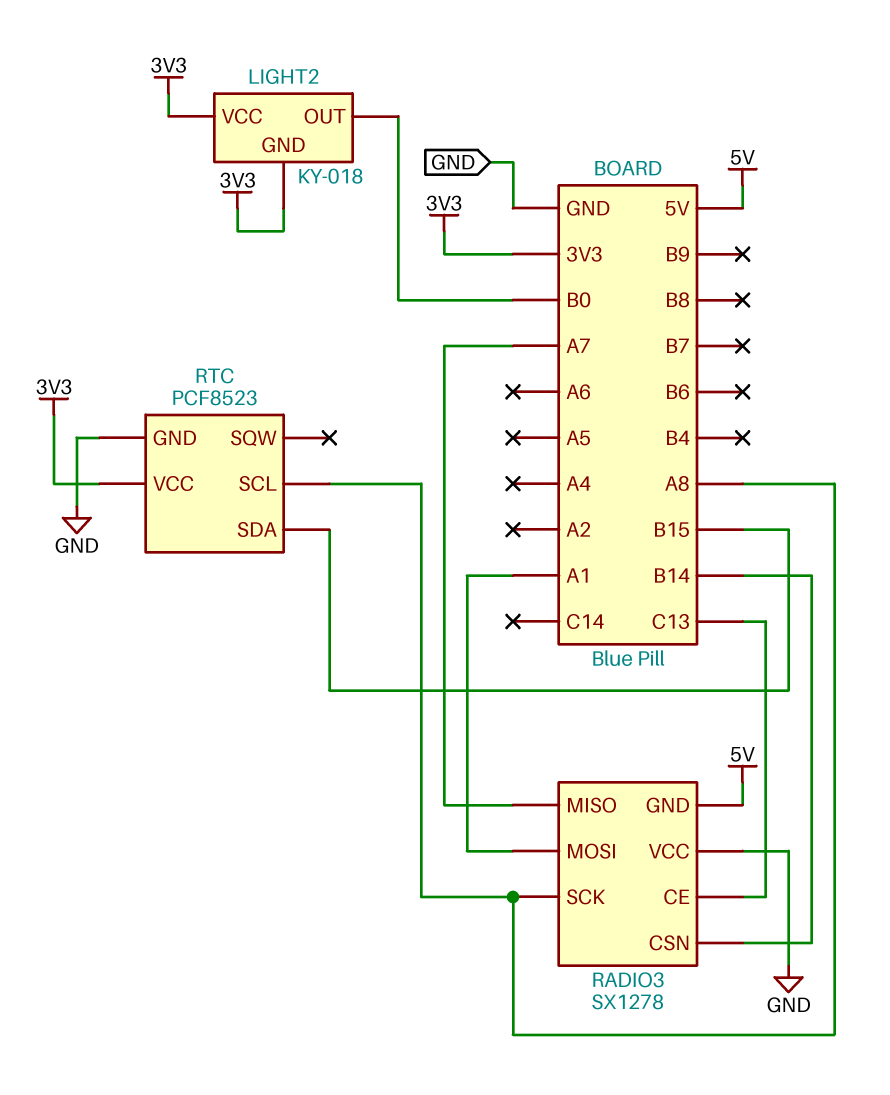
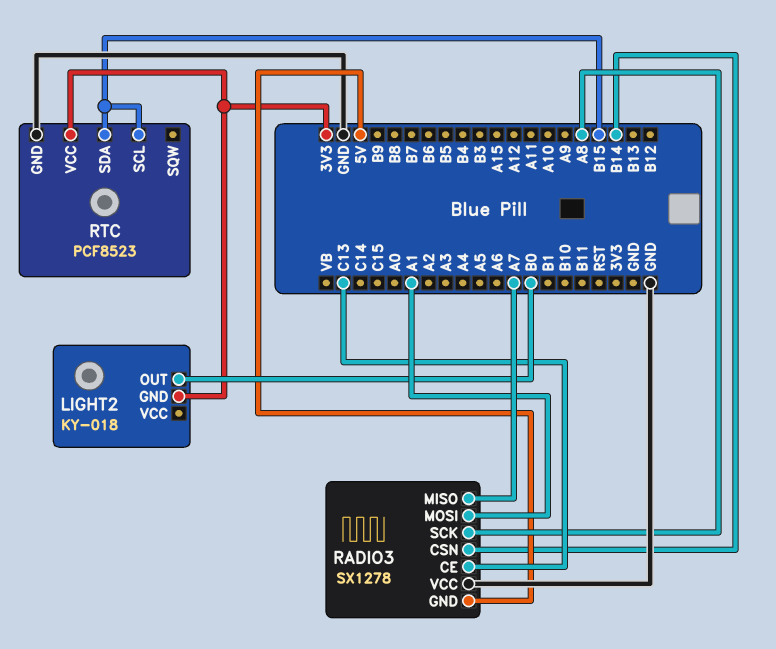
LIGHT2 pin VCC: 3V3 -> none
RTC pin SCL: A8 -> B15

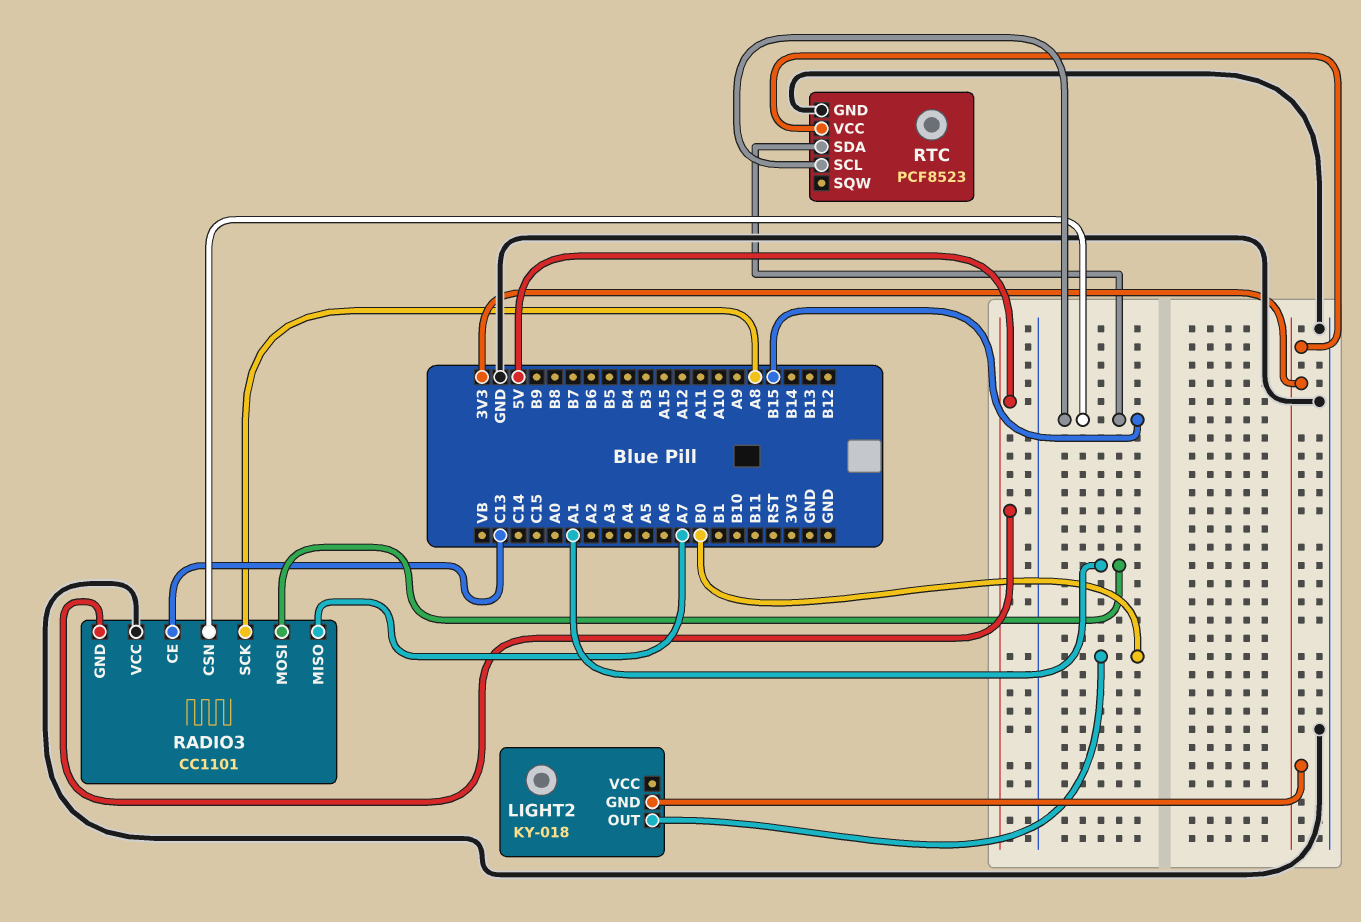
RADIO3: SX1278 -> CC1101
RADIO3 pin CSN: B14 -> B15

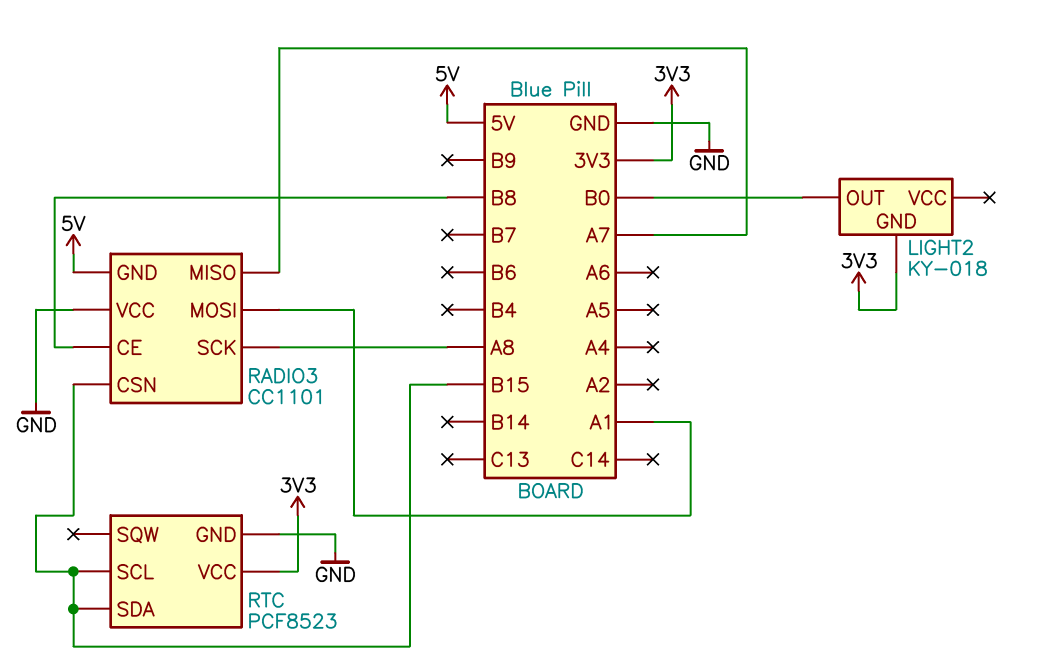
RADIO3 pin CE: C13 -> B8

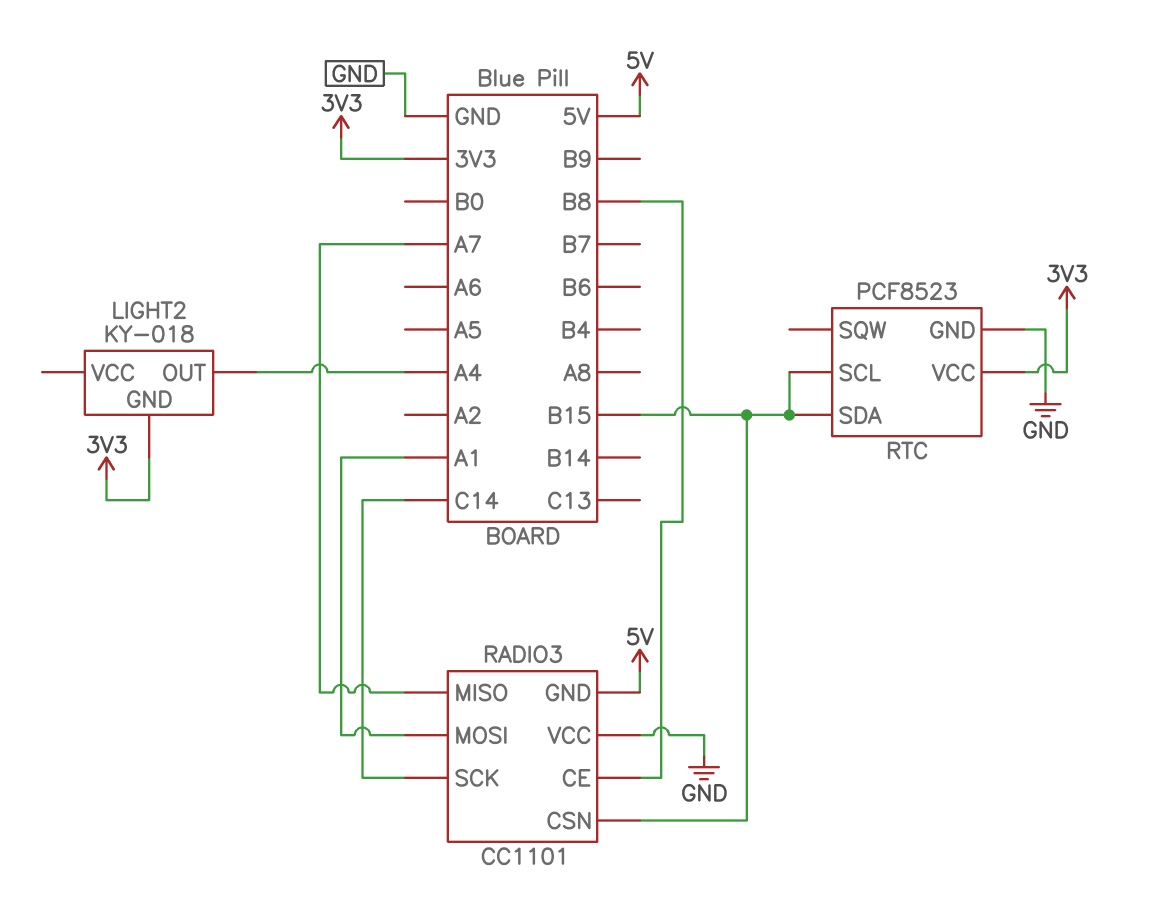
LIGHT2 pin OUT: B0 -> A4
RADIO3 pin SCK: A8 -> C14

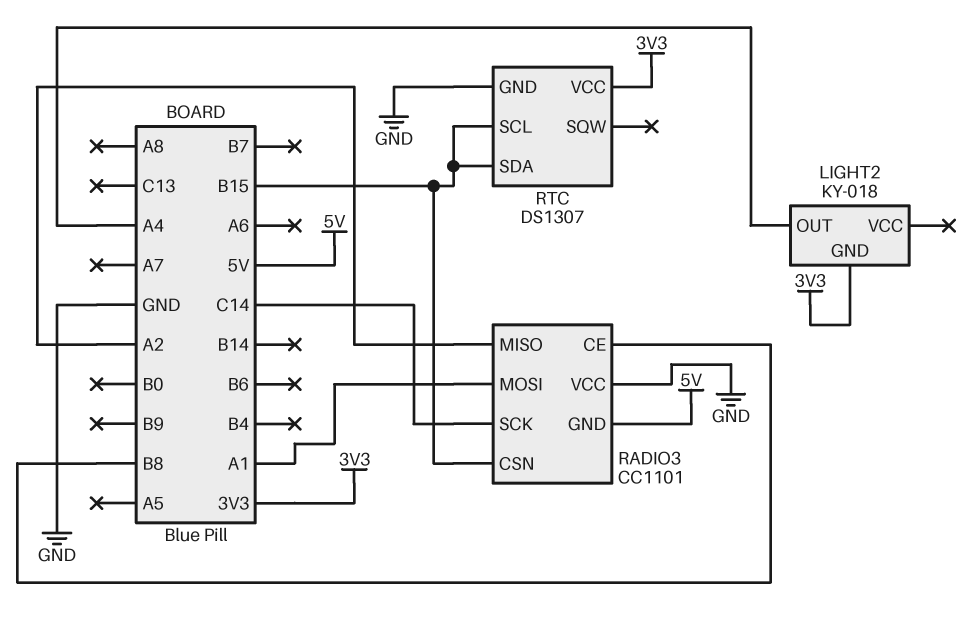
RADIO3 pin MISO: A7 -> A2
RTC: PCF8523 -> DS1307

